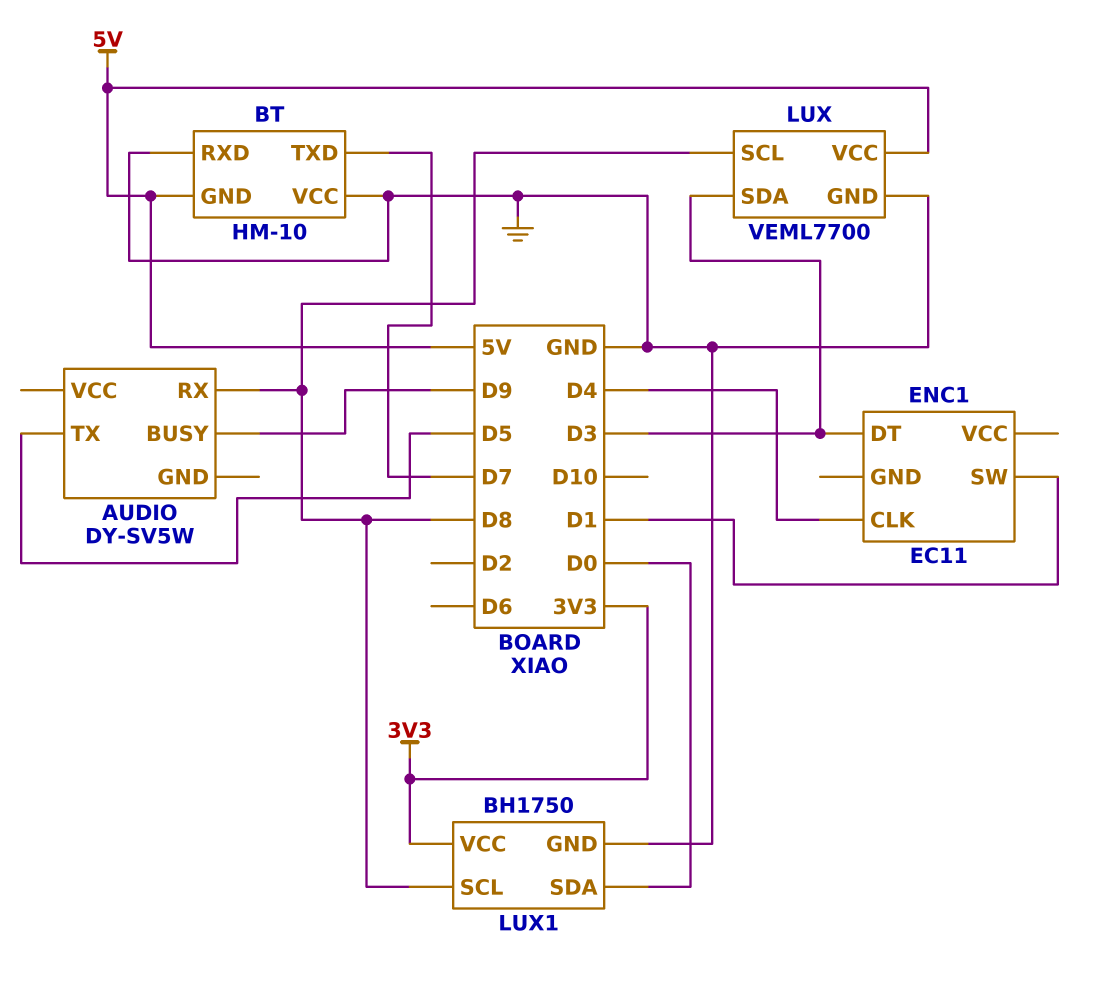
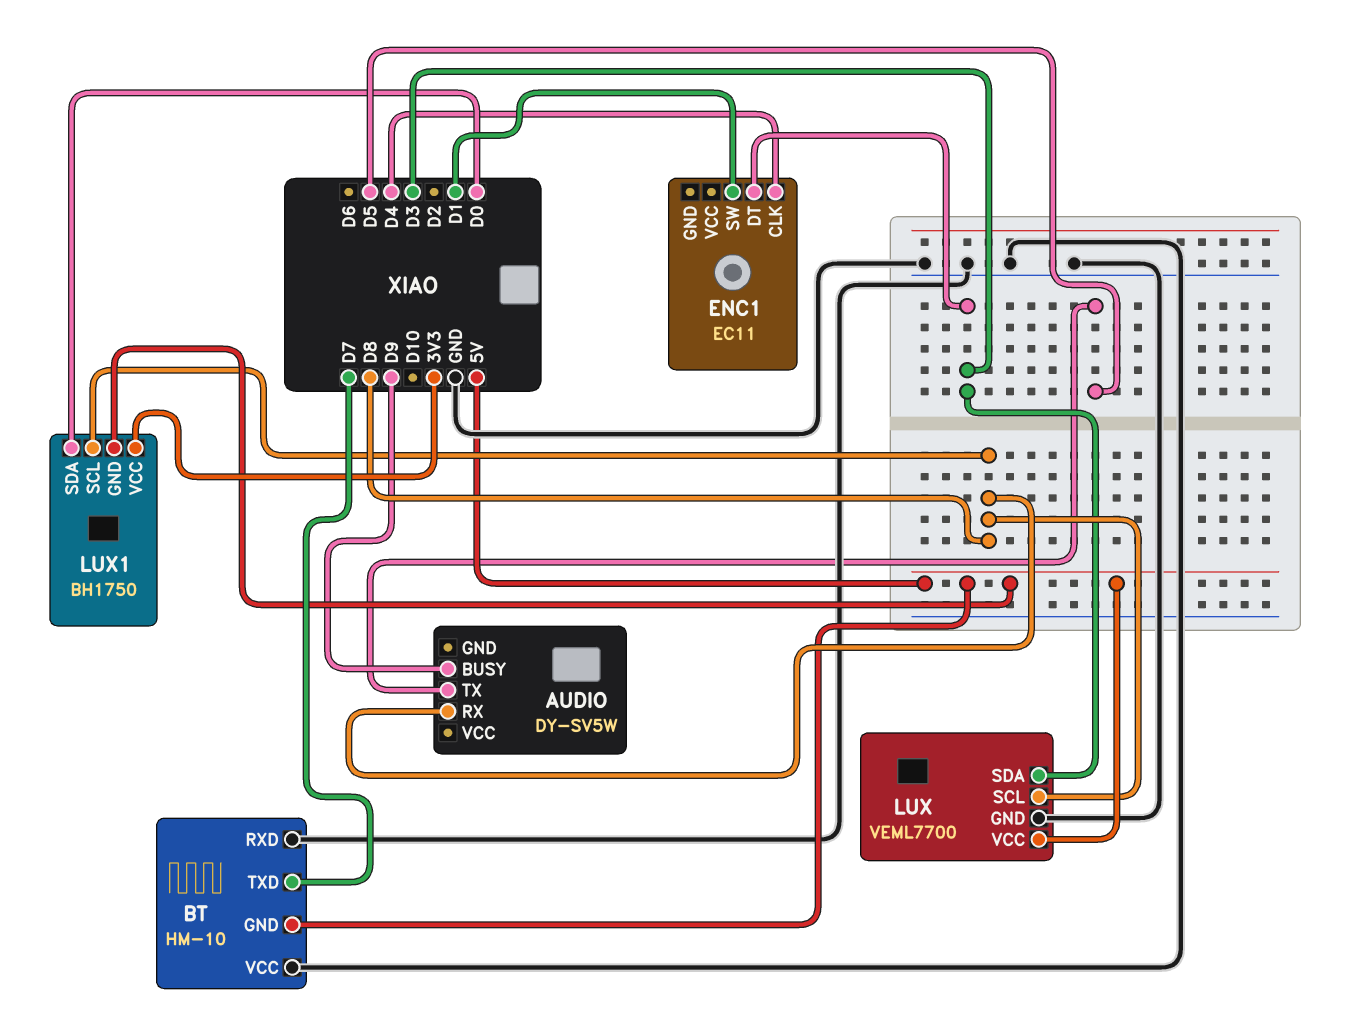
LUX1 pin GND: GND -> 5V

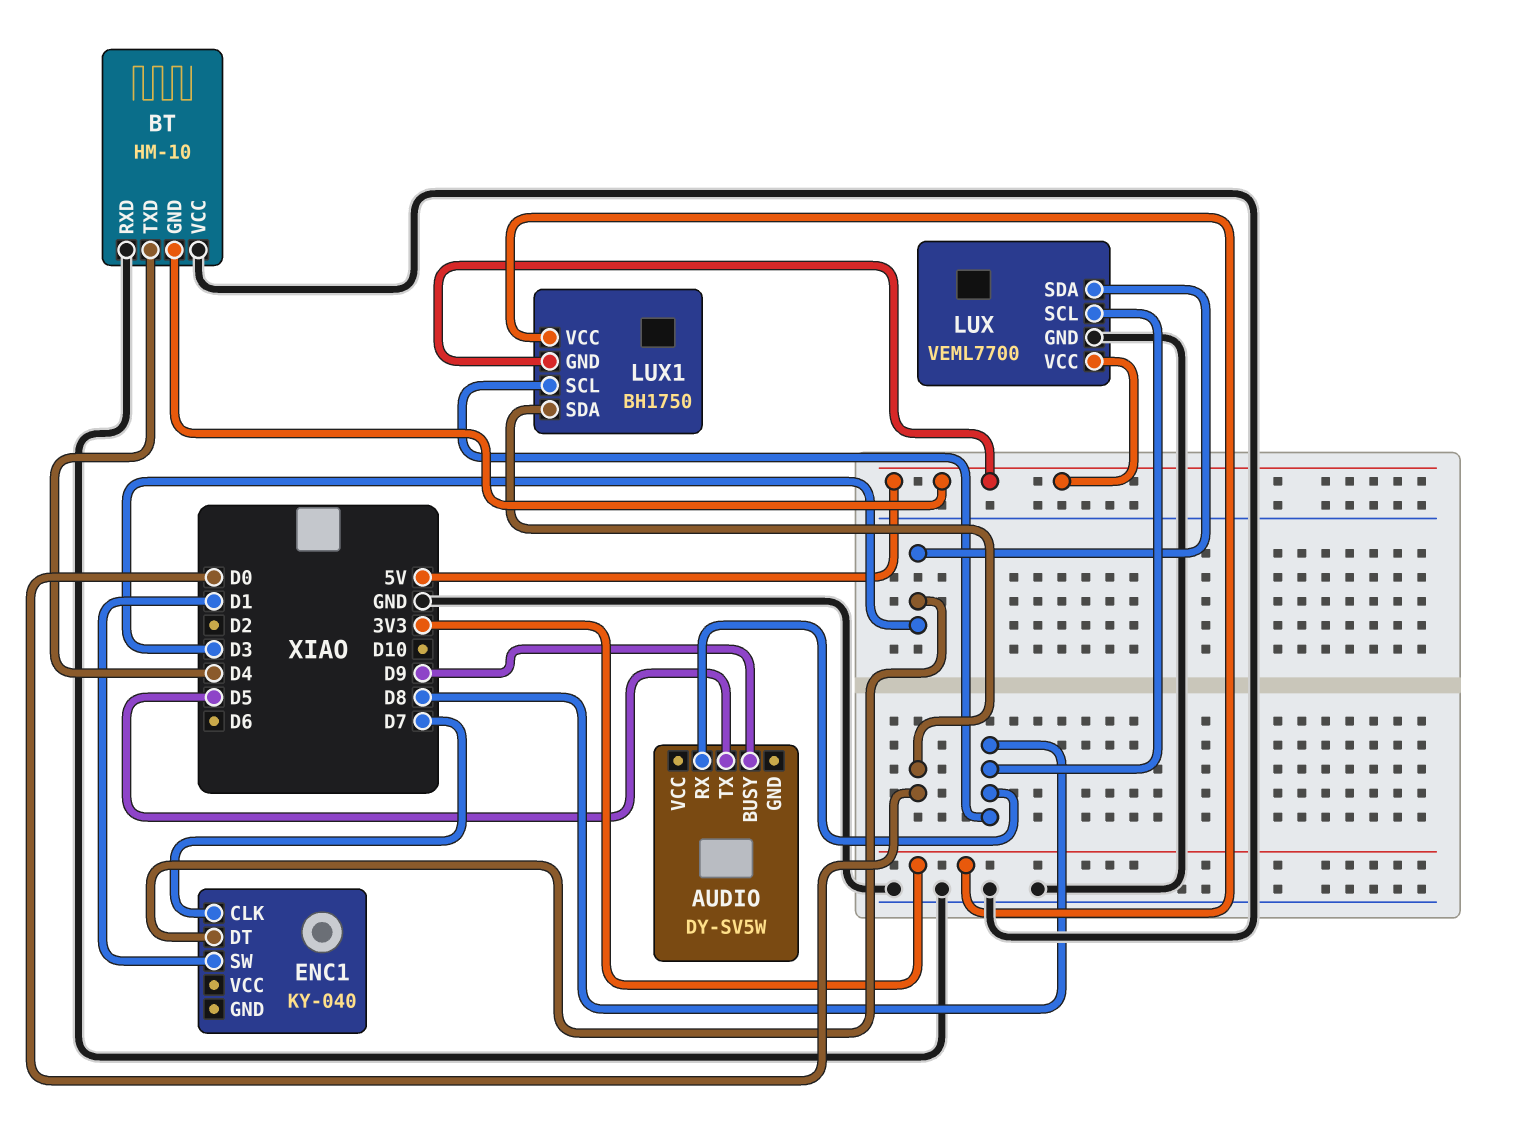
BT pin TXD: D7 -> D4
ENC1: EC11 -> KY-040
ENC1 pin CLK: D4 -> D7

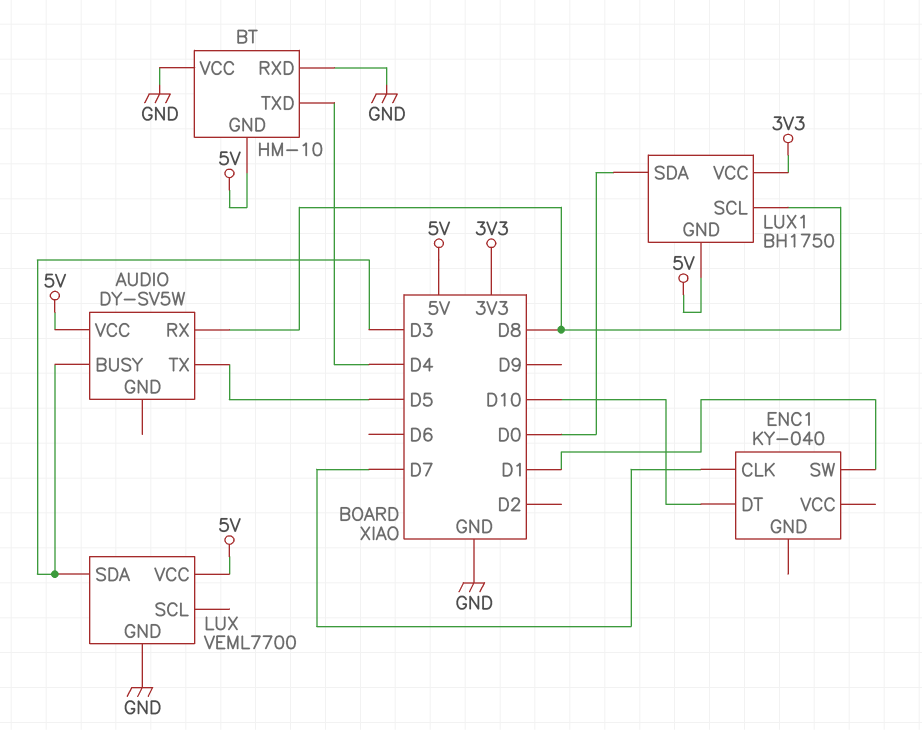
AUDIO pin BUSY: D9 -> D3
AUDIO pin VCC: none -> 5V
ENC1 pin DT: D3 -> D10
LUX pin SCL: D8 -> none

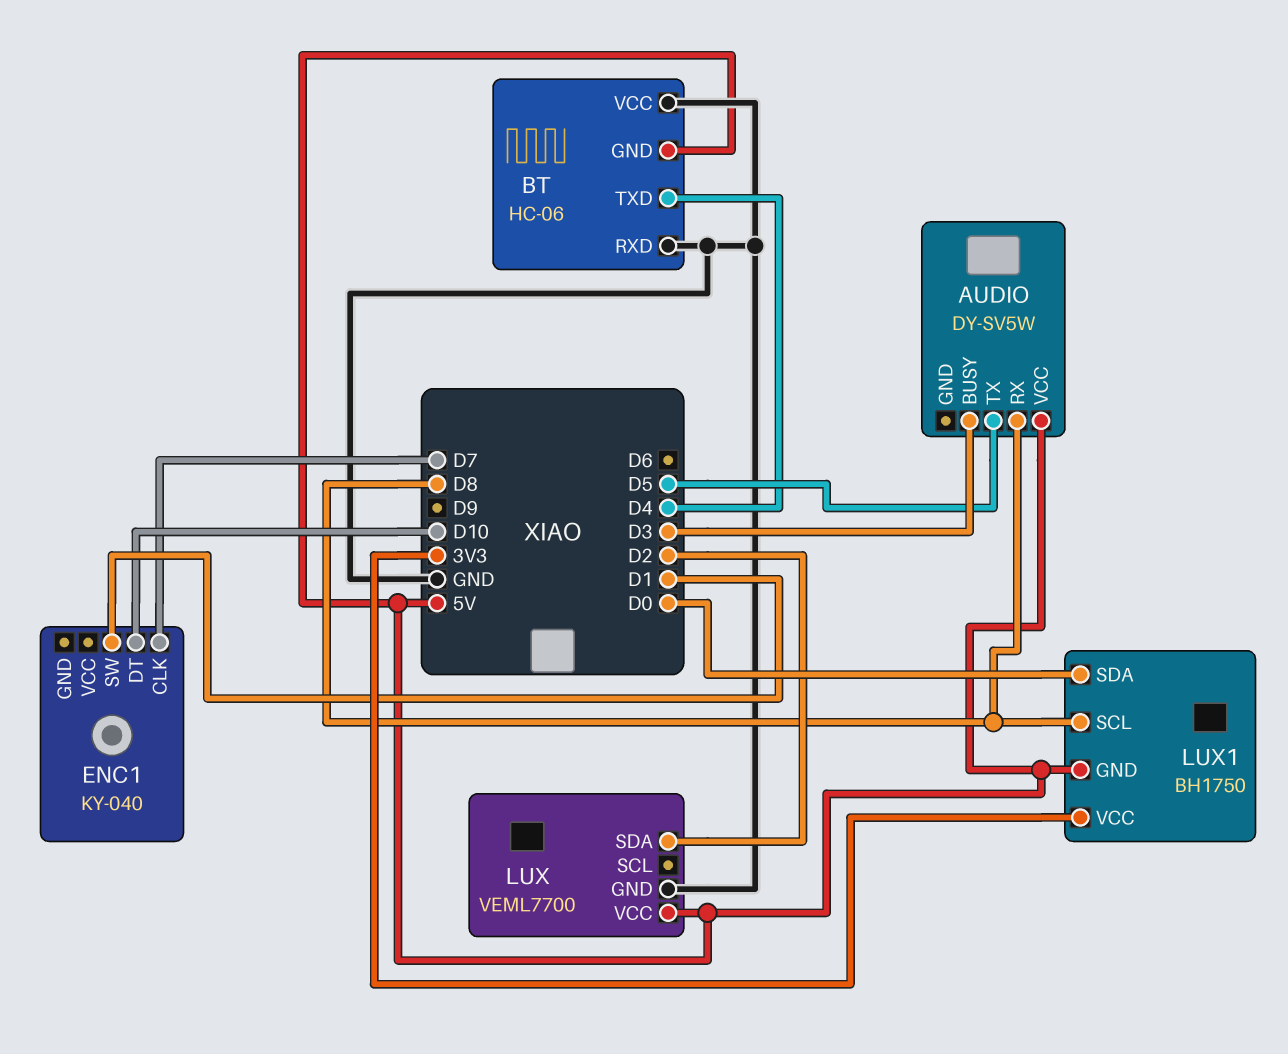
BT: HM-10 -> HC-06
LUX pin SDA: D3 -> D2

